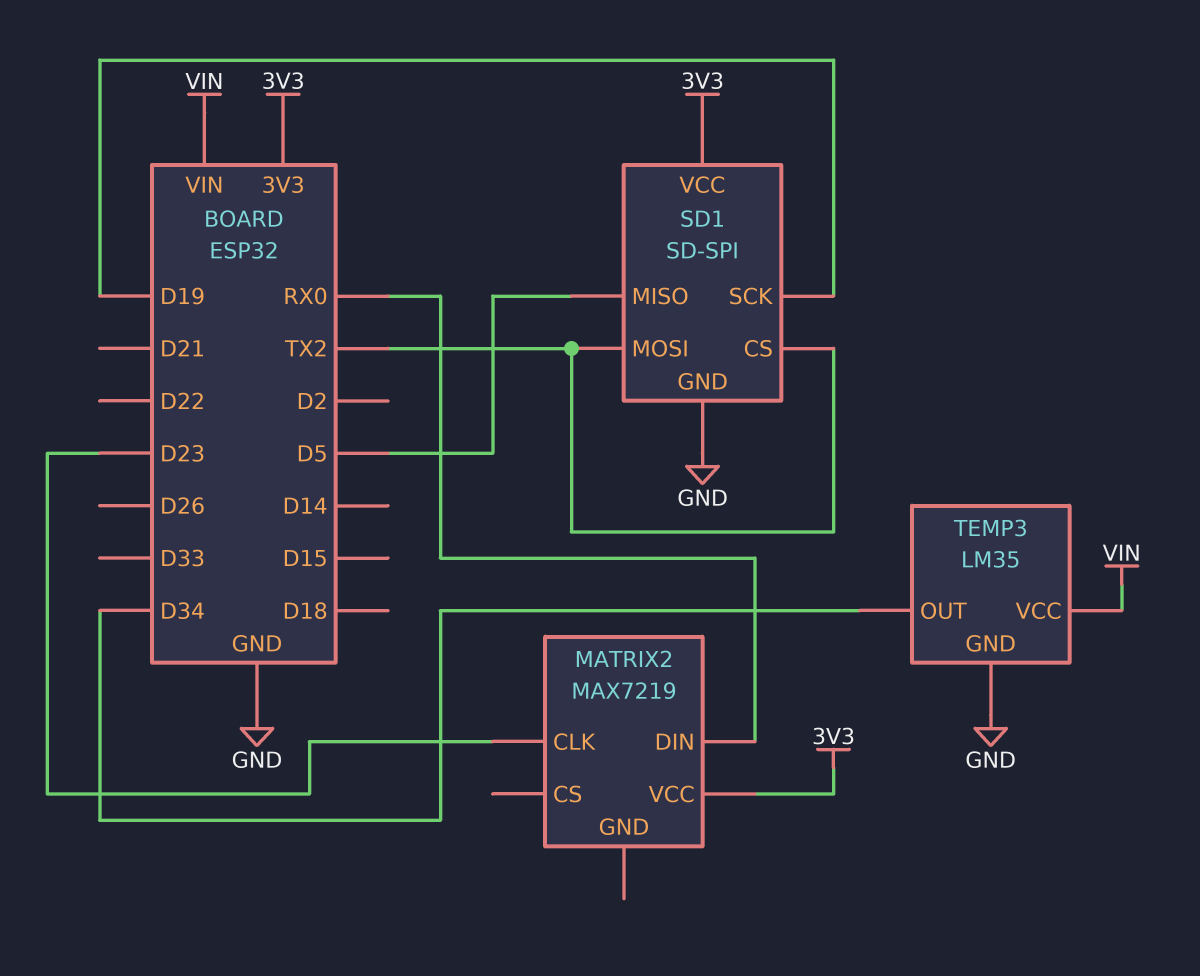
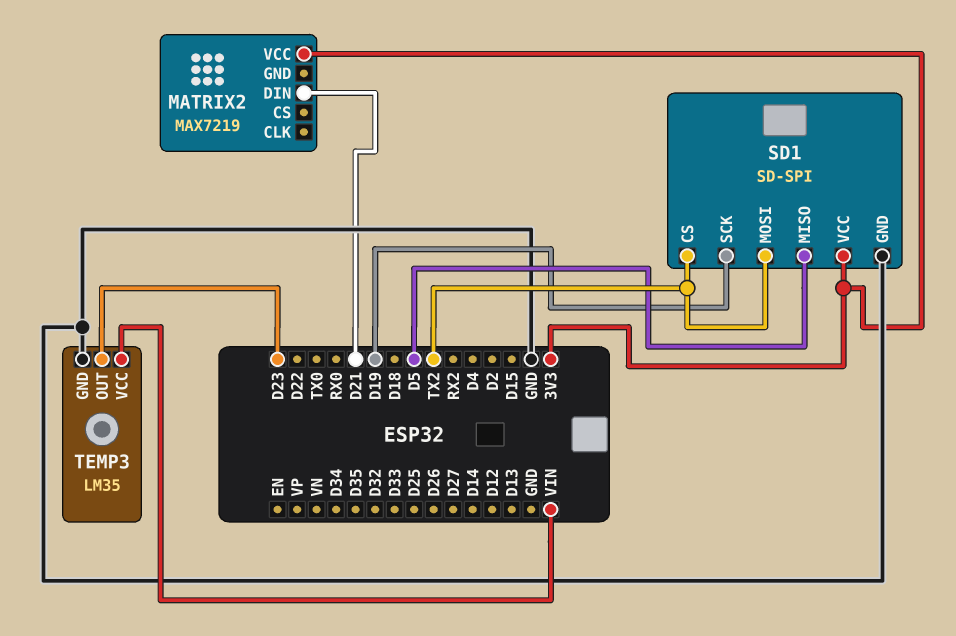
MATRIX2 pin CLK: D23 -> none
MATRIX2 pin DIN: RX0 -> D21
TEMP3 pin OUT: D34 -> D23

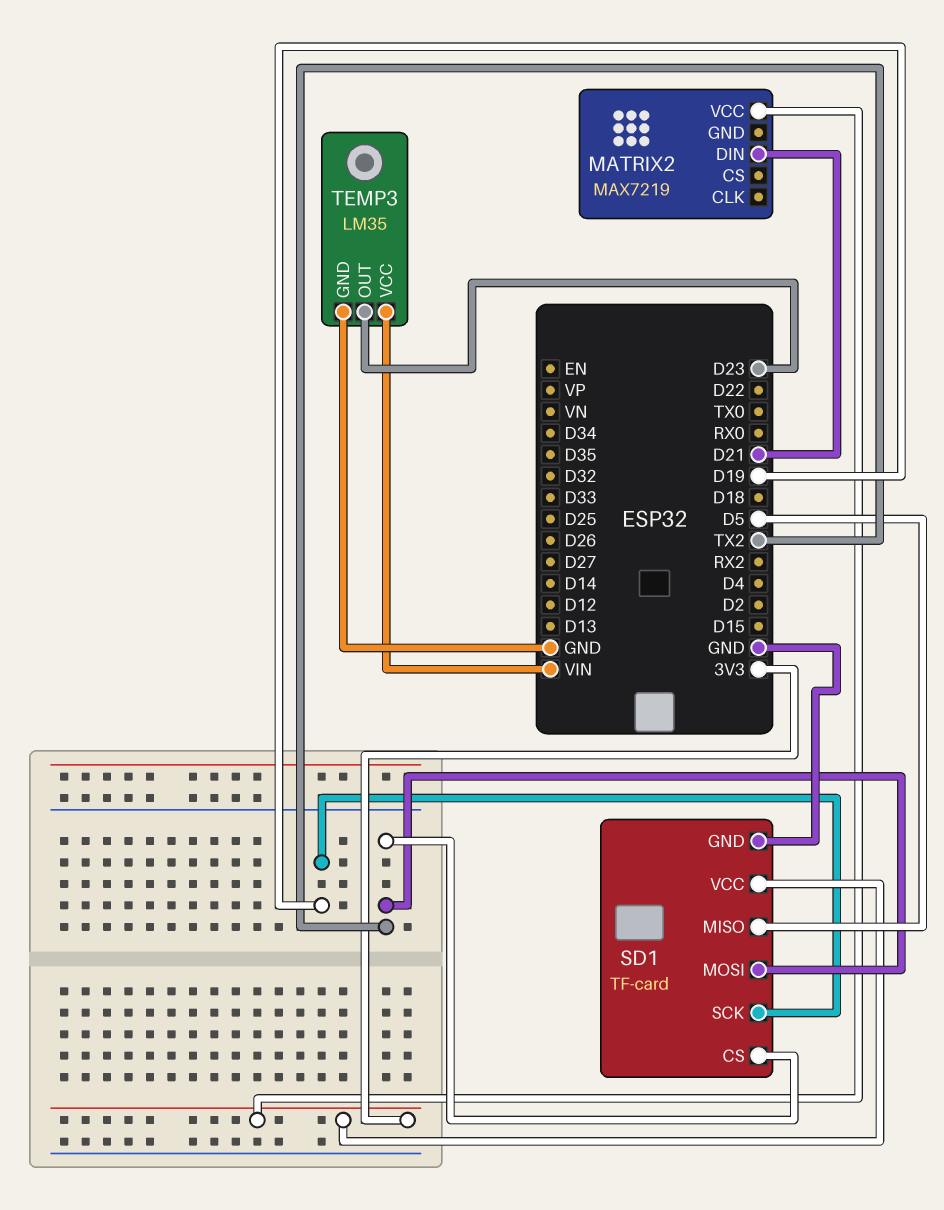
SD1: SD-SPI -> TF-card

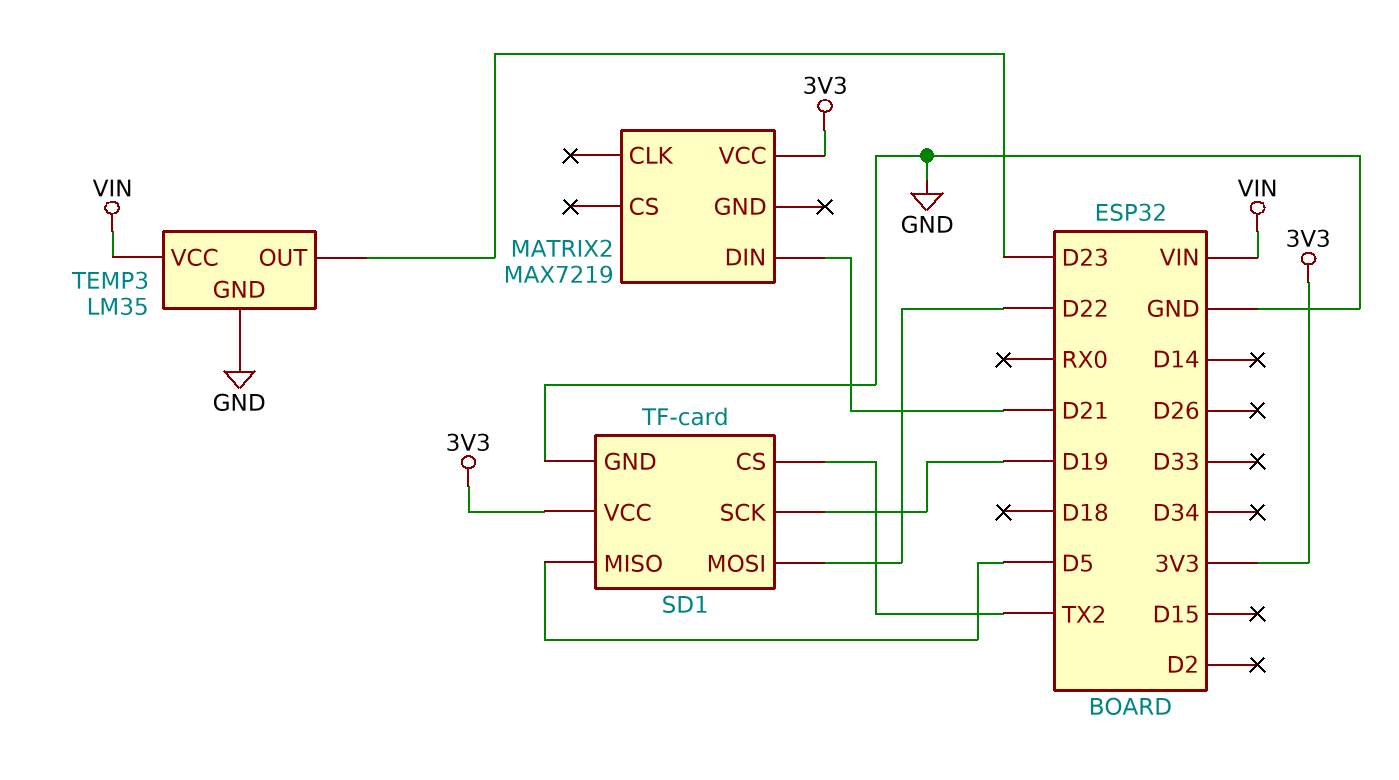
SD1 pin MOSI: TX2 -> D22

